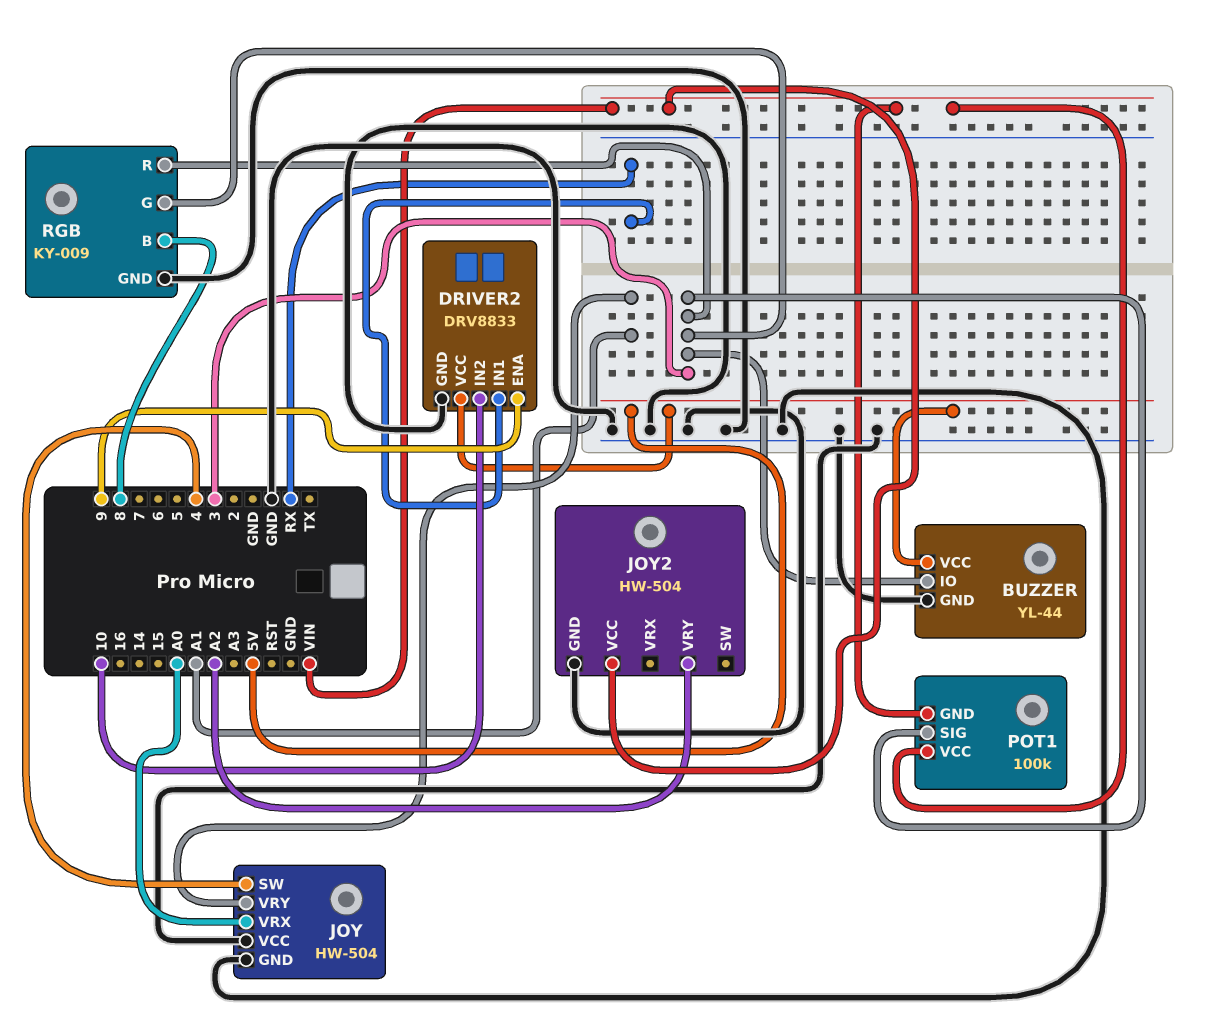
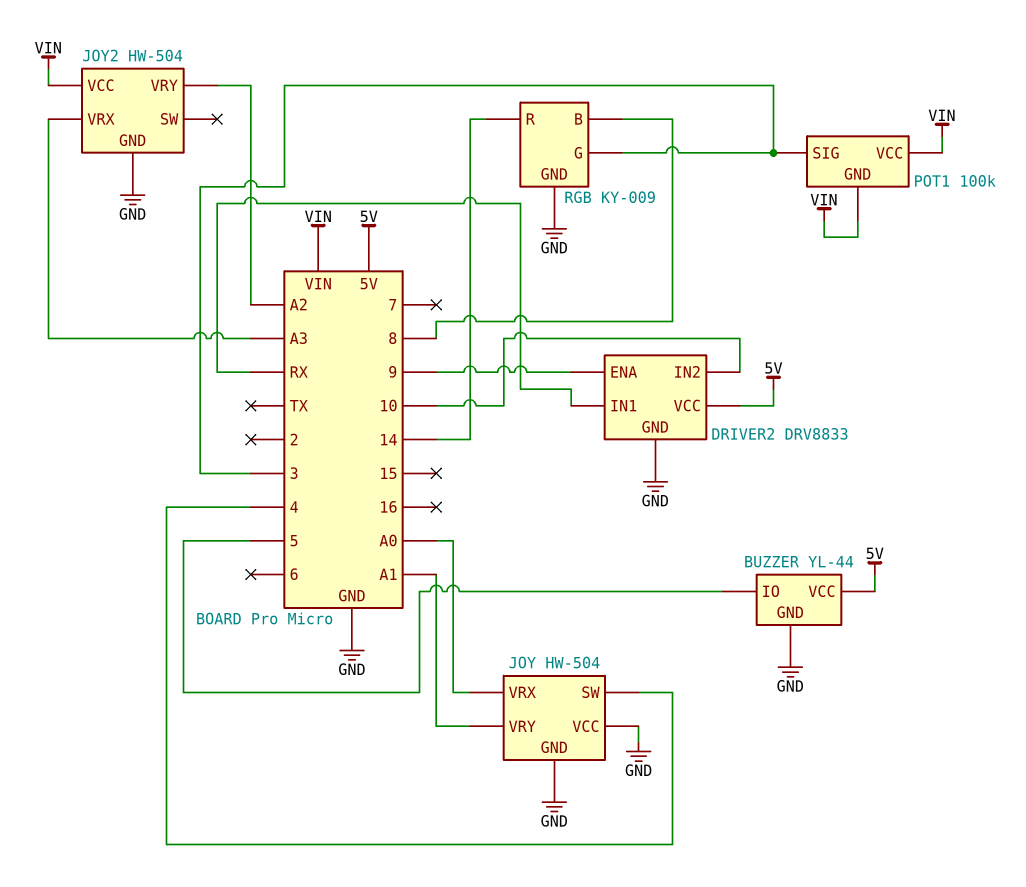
BUZZER pin IO: 3 -> 5
JOY2 pin VRX: none -> A3
RGB pin R: 3 -> 14

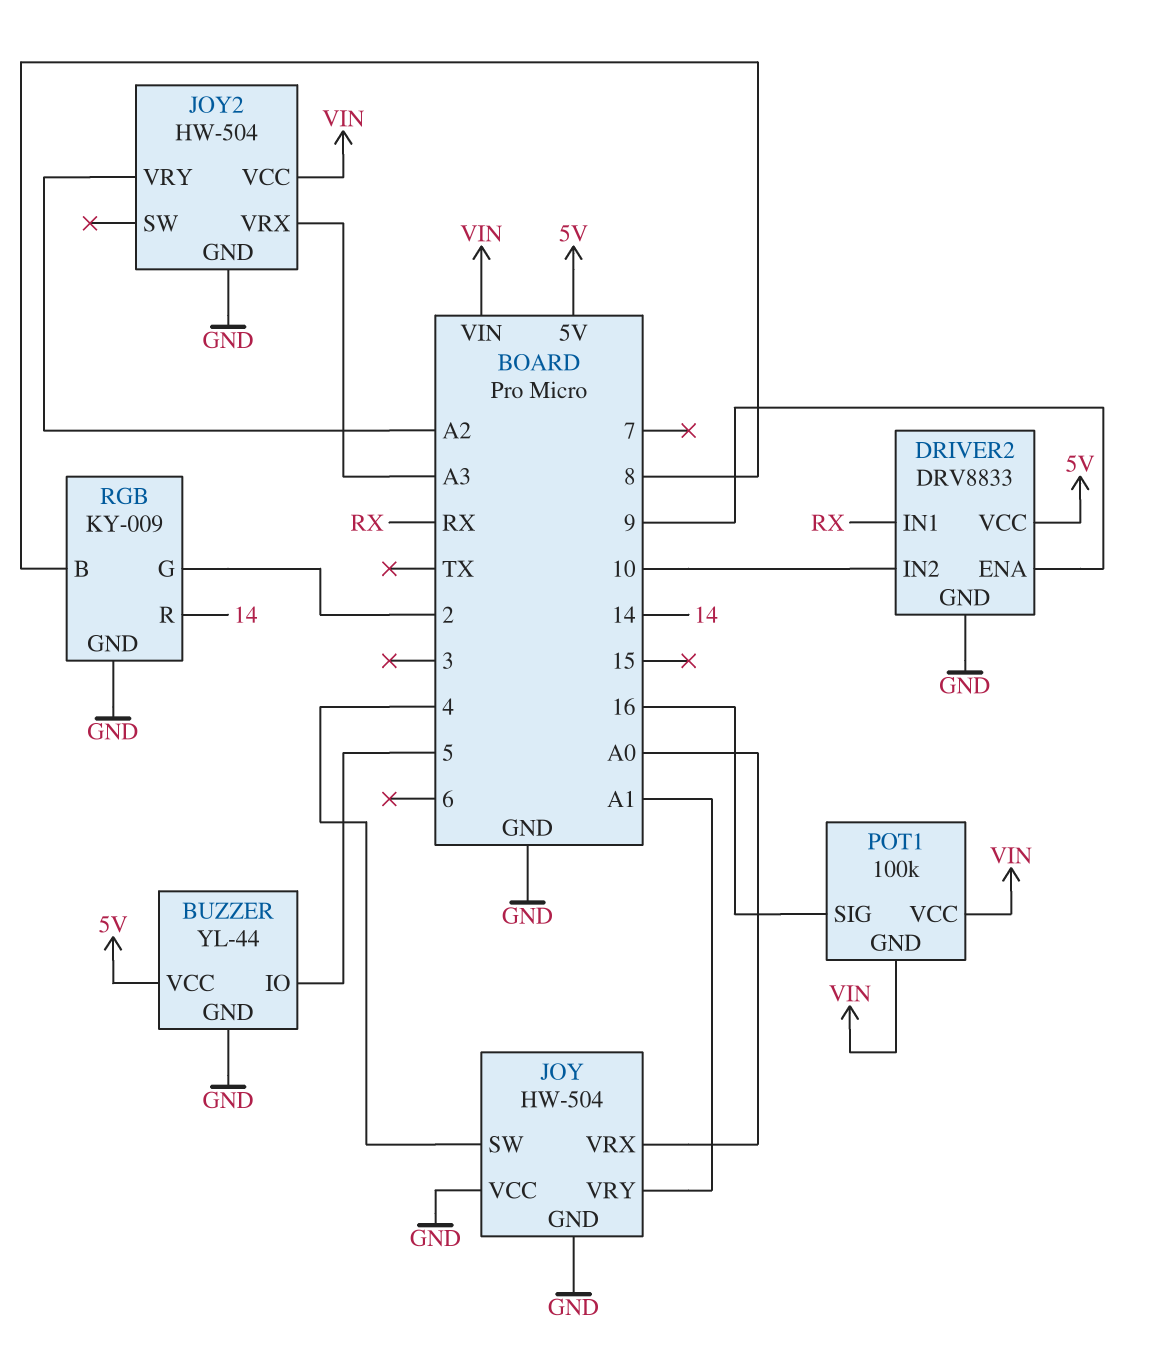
POT1 pin SIG: 3 -> 16
RGB pin G: 3 -> 2

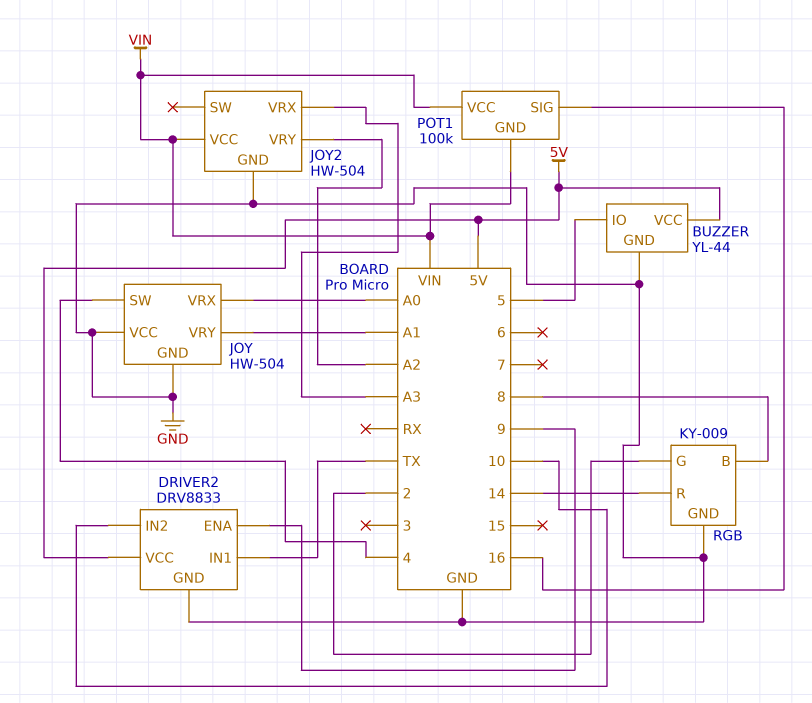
DRIVER2 pin IN1: RX -> TX

